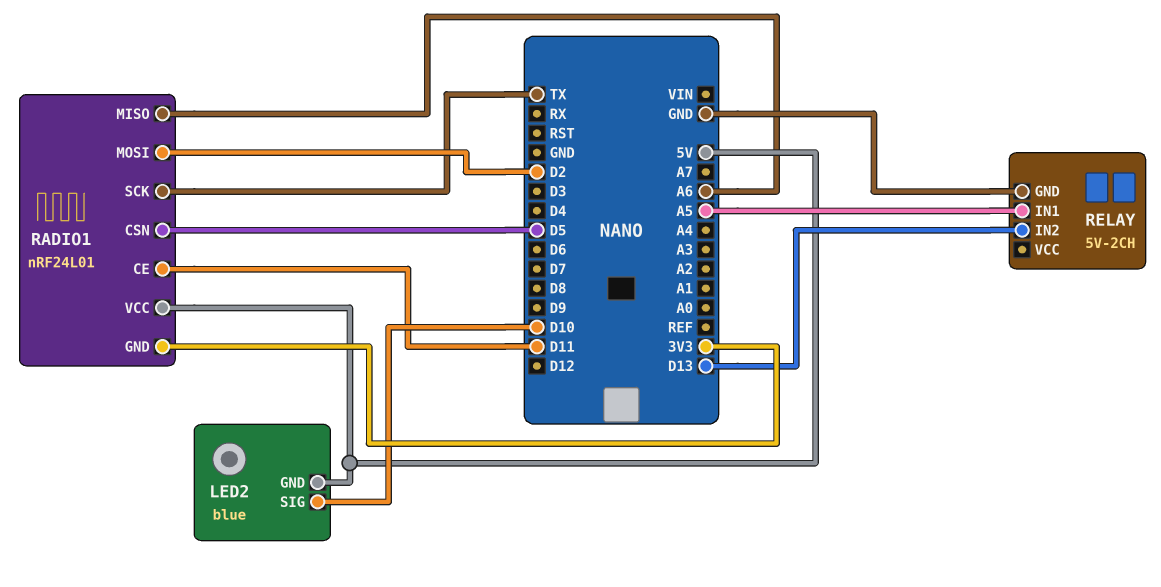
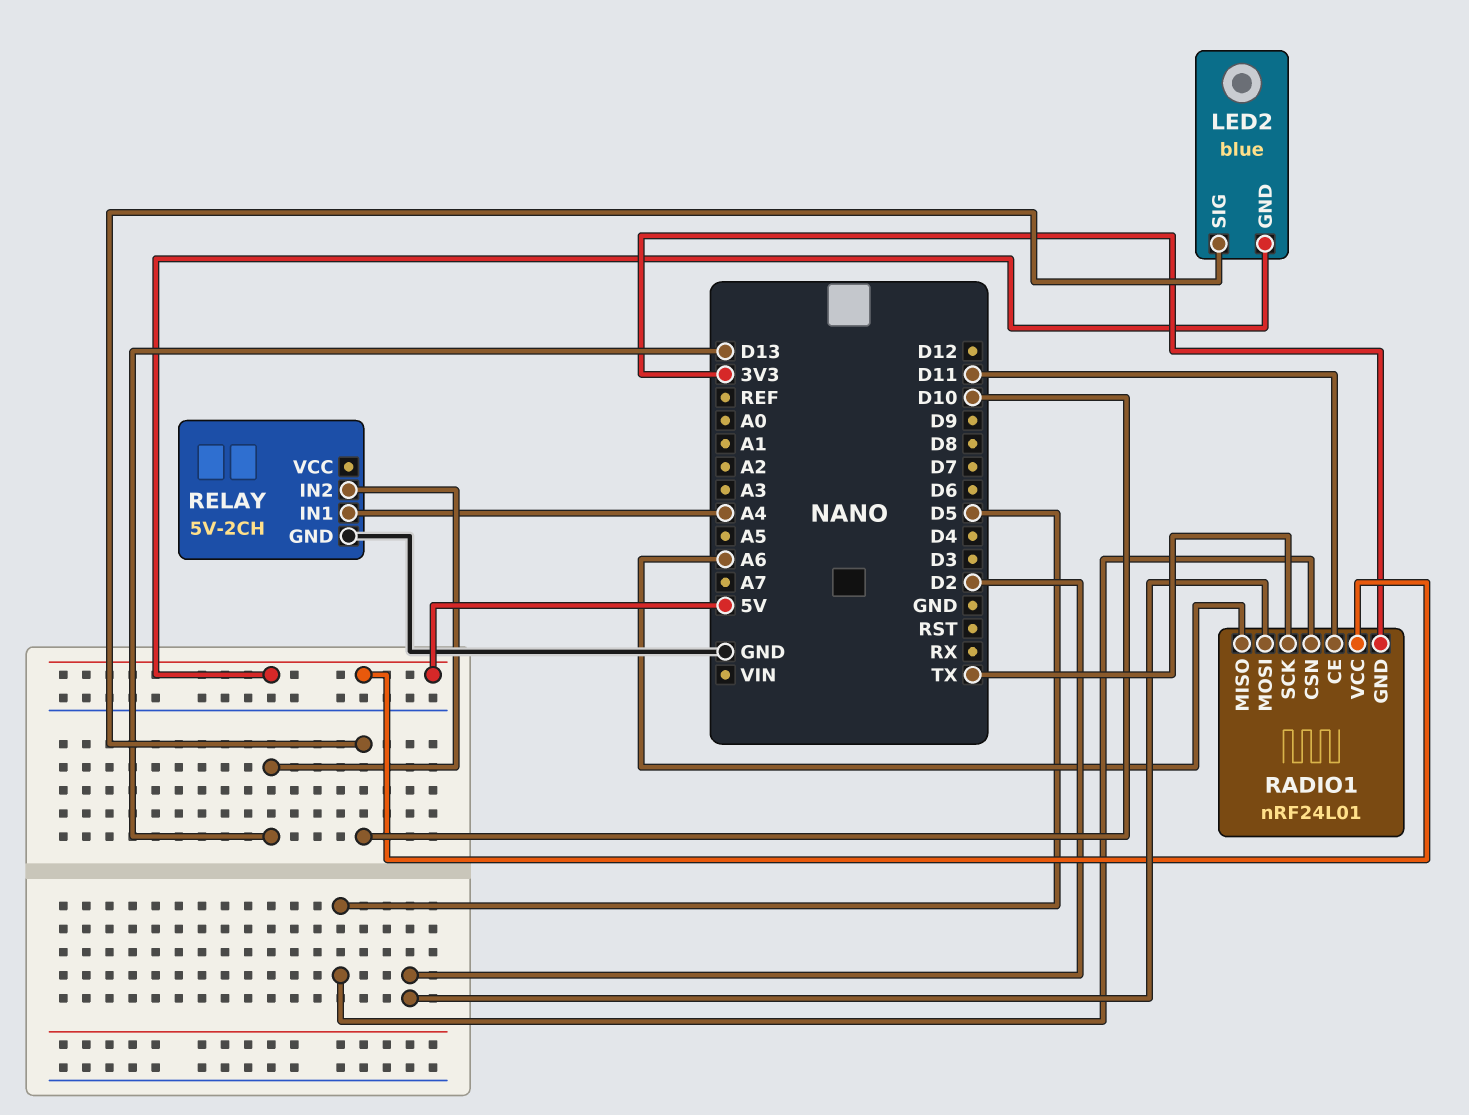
RELAY pin IN1: A5 -> A4

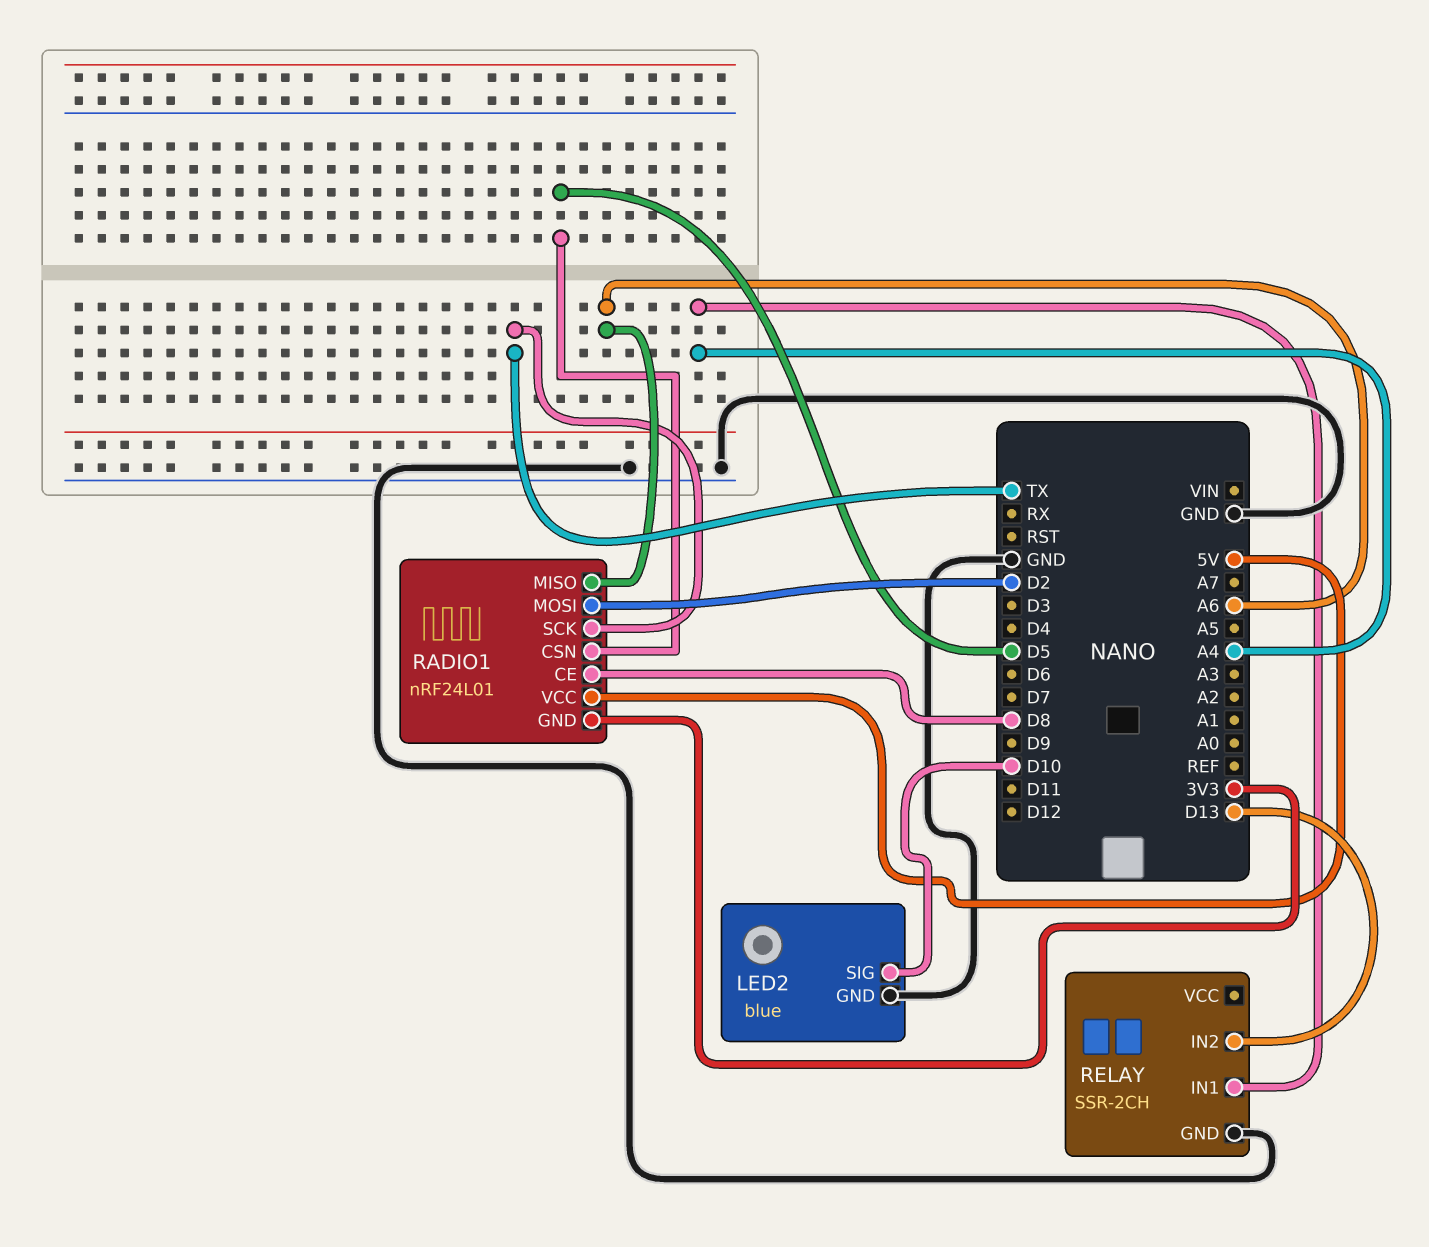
LED2 pin GND: 5V -> GND
RADIO1 pin CE: D11 -> D8
RELAY: 5V-2CH -> SSR-2CH

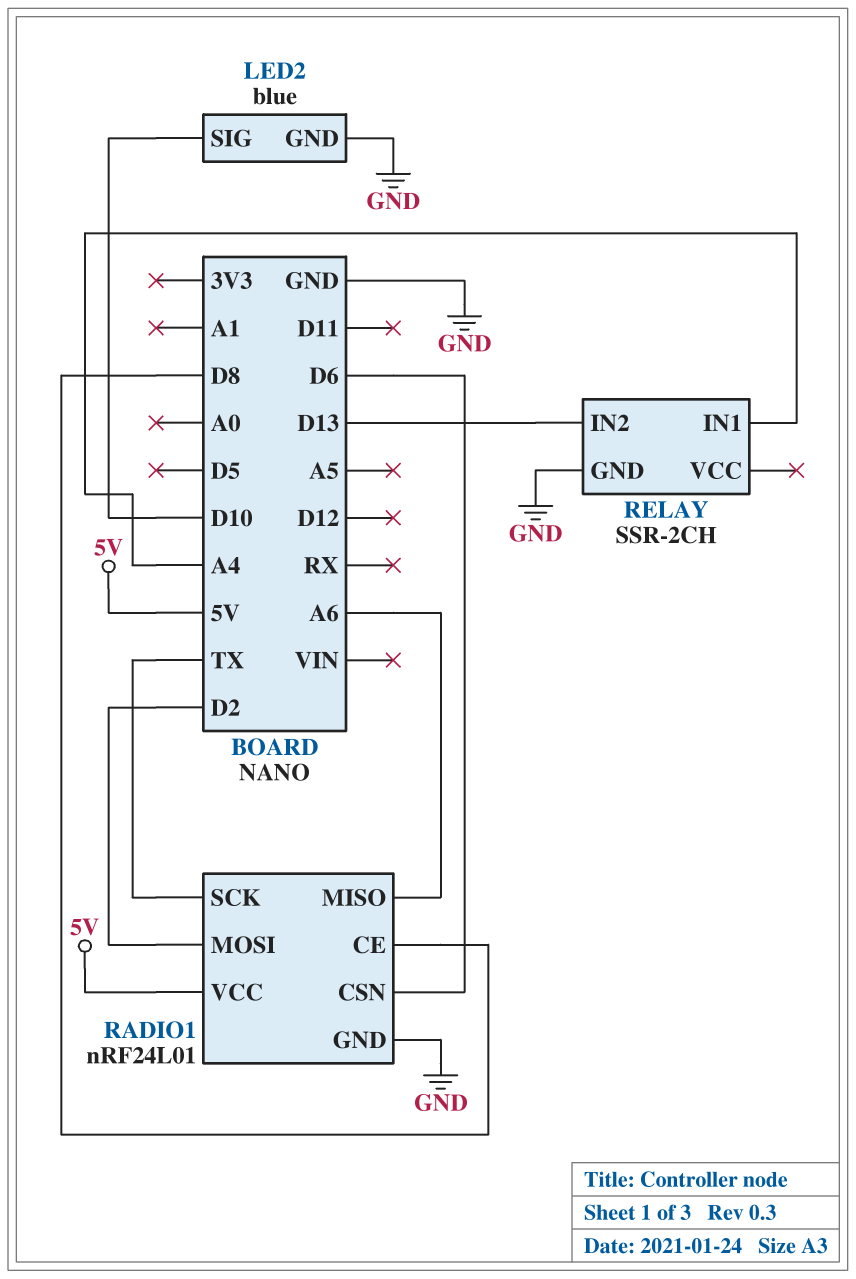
RADIO1 pin CSN: D5 -> D6
RADIO1 pin GND: 3V3 -> GND

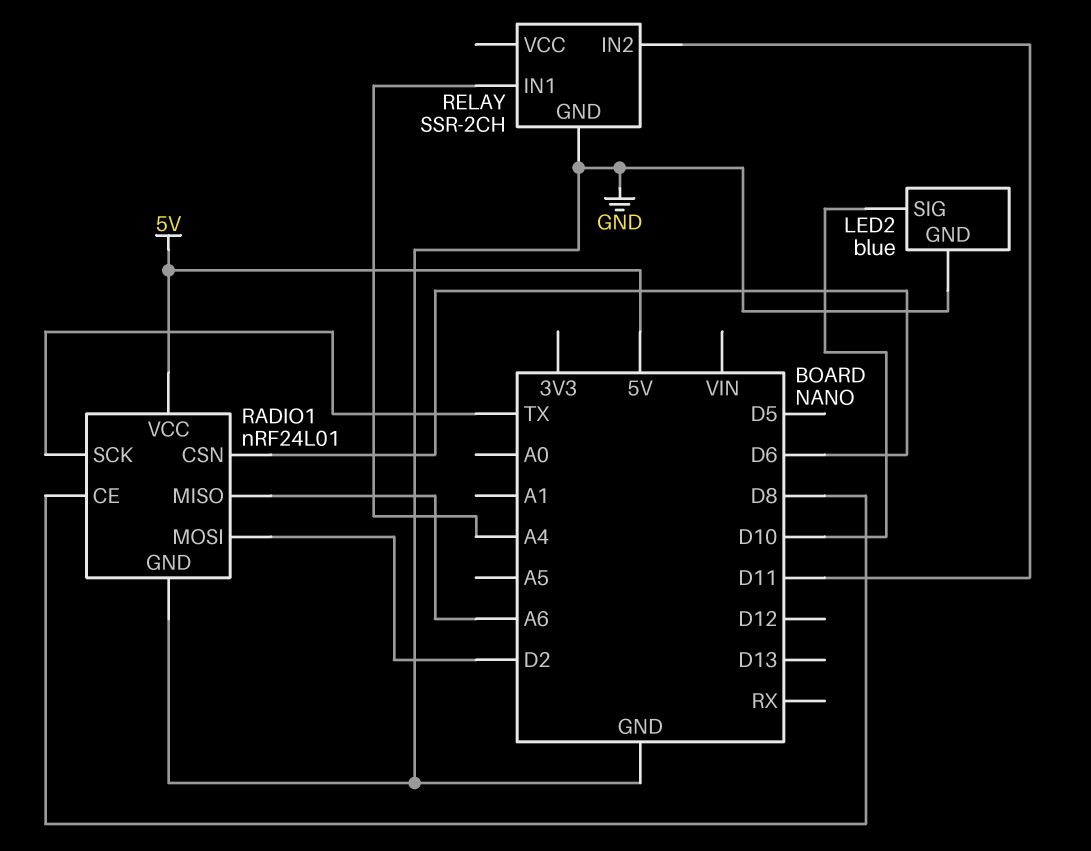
RELAY pin IN2: D13 -> D11

